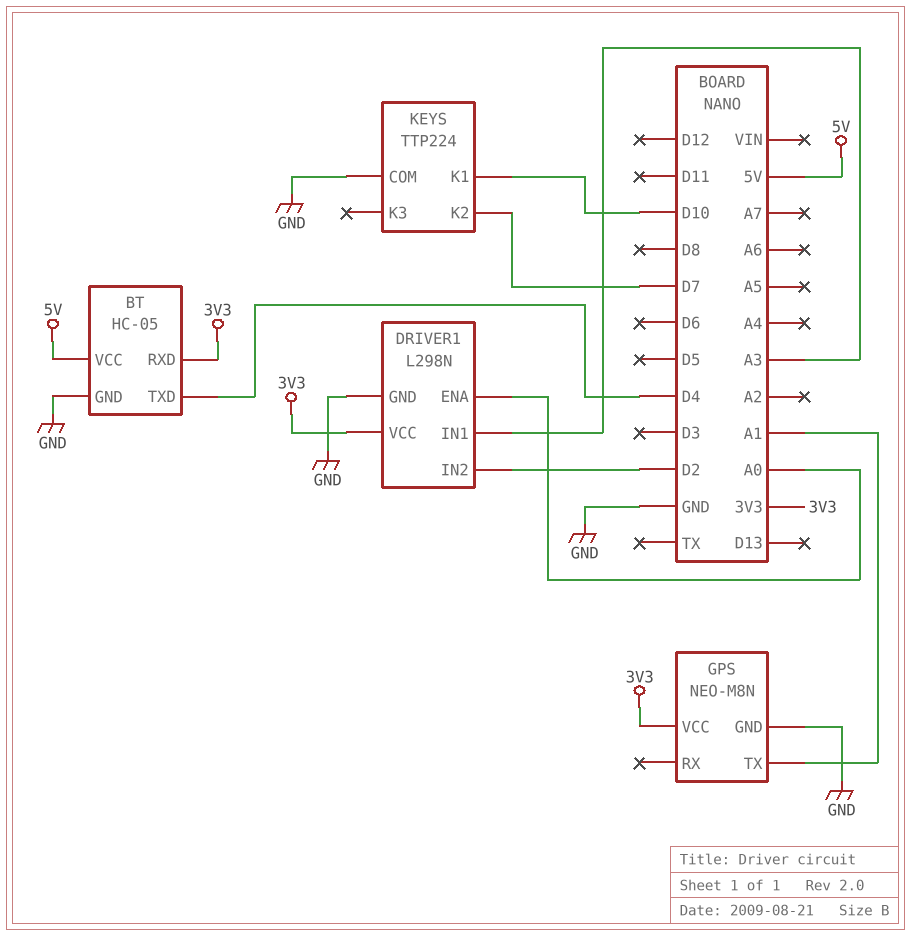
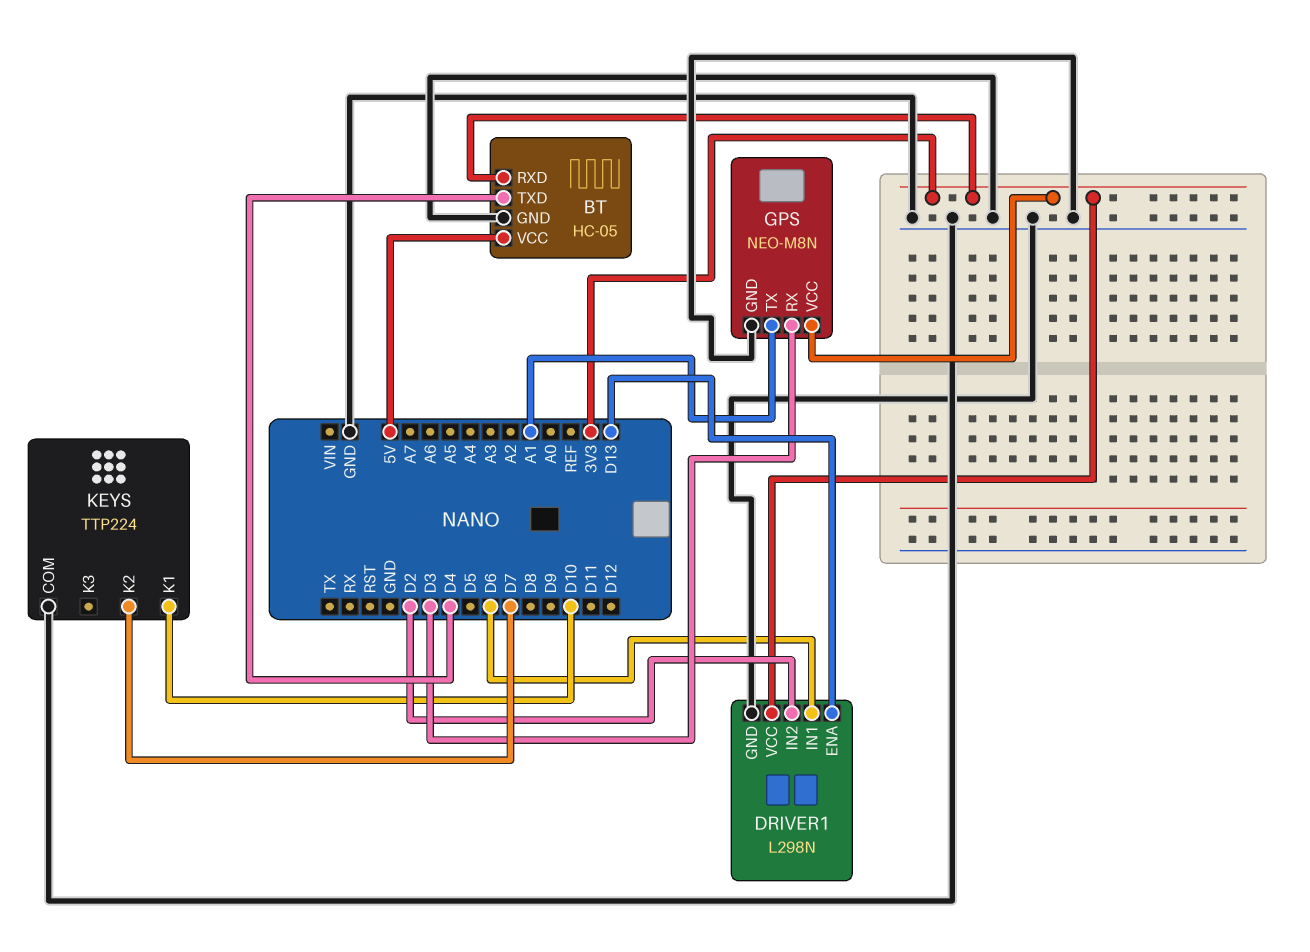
DRIVER1 pin ENA: A0 -> D13
DRIVER1 pin IN1: A3 -> D6
GPS pin RX: none -> D3

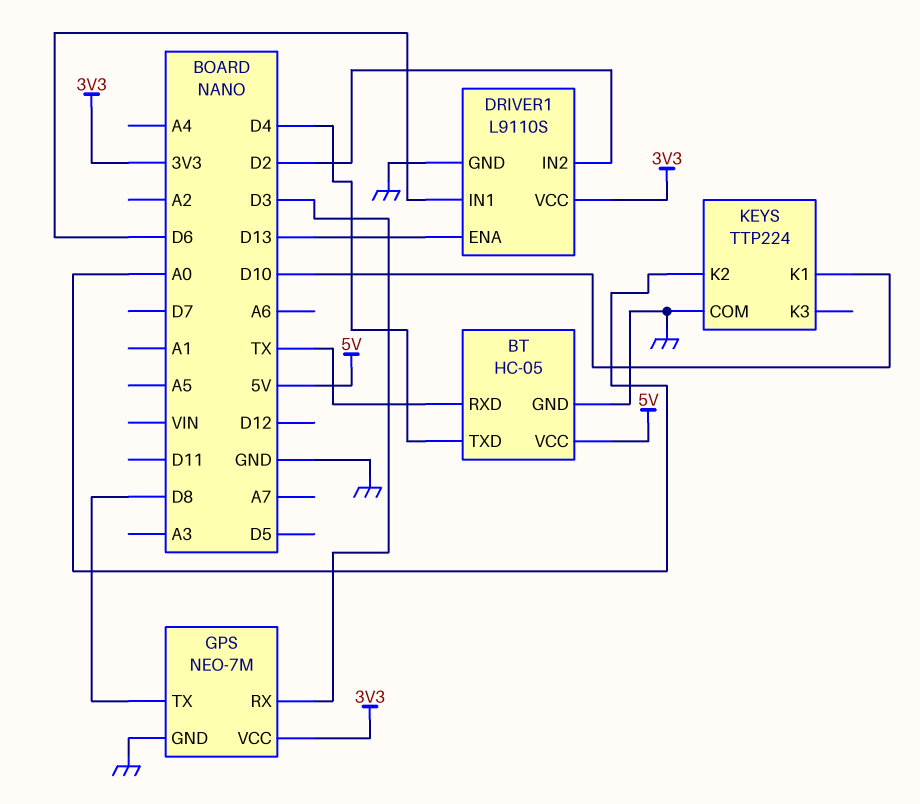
BT pin RXD: 3V3 -> TX
DRIVER1: L298N -> L9110S
GPS: NEO-M8N -> NEO-7M
GPS pin TX: A1 -> D8
KEYS pin K2: D7 -> A0

